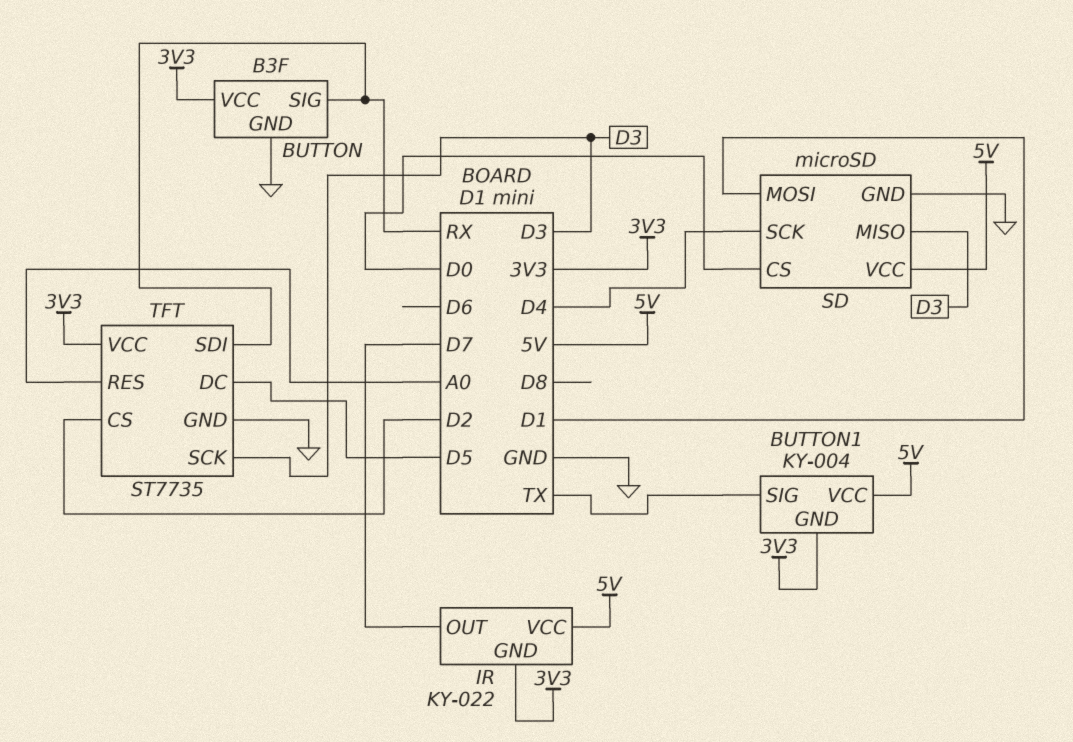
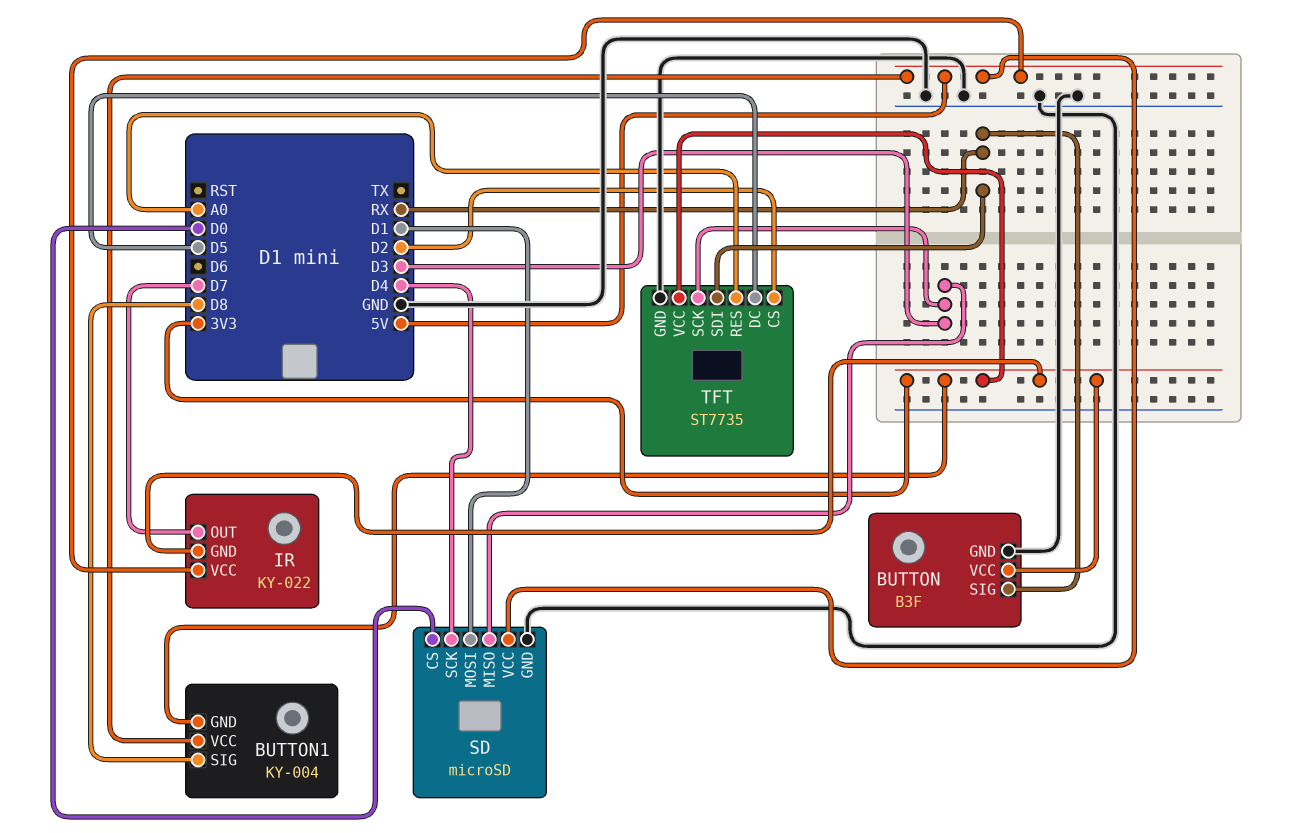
BUTTON1 pin SIG: TX -> D8

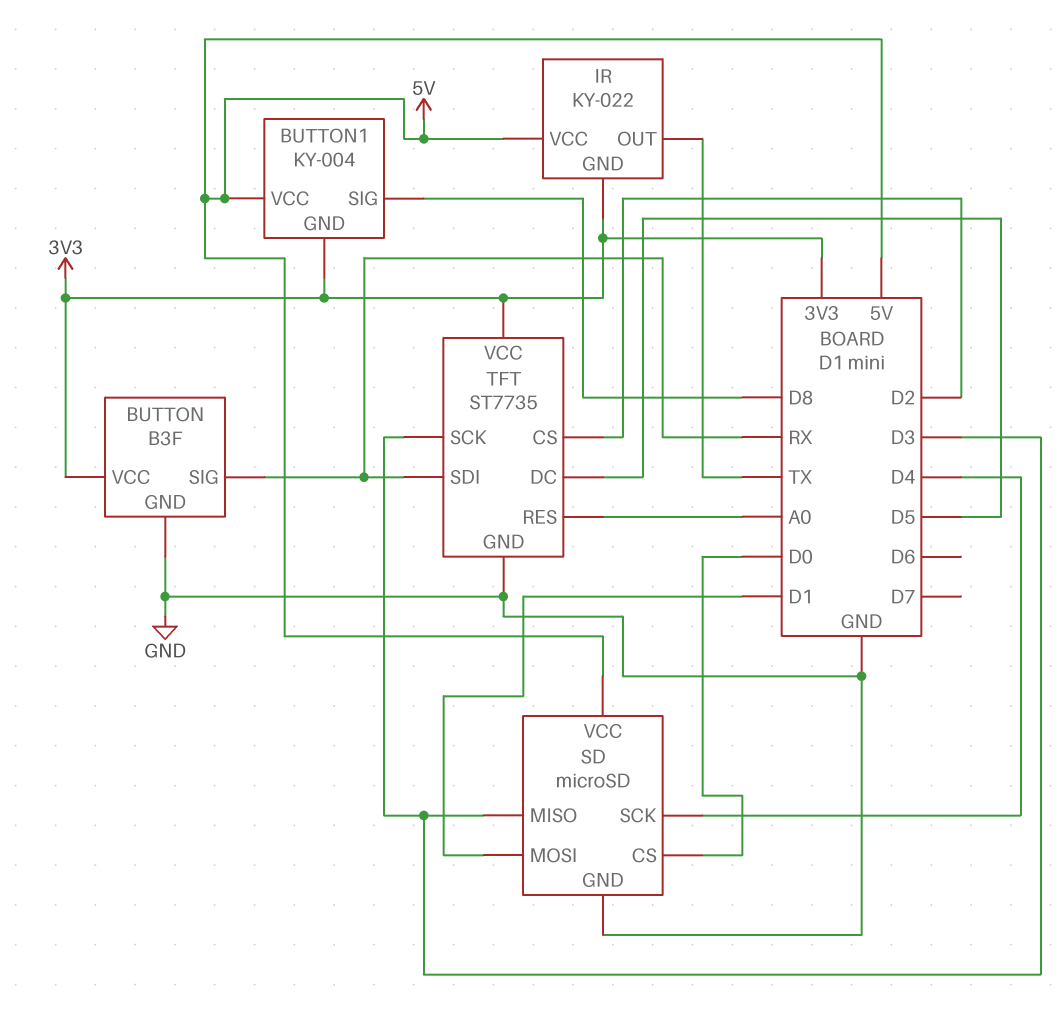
IR pin OUT: D7 -> TX

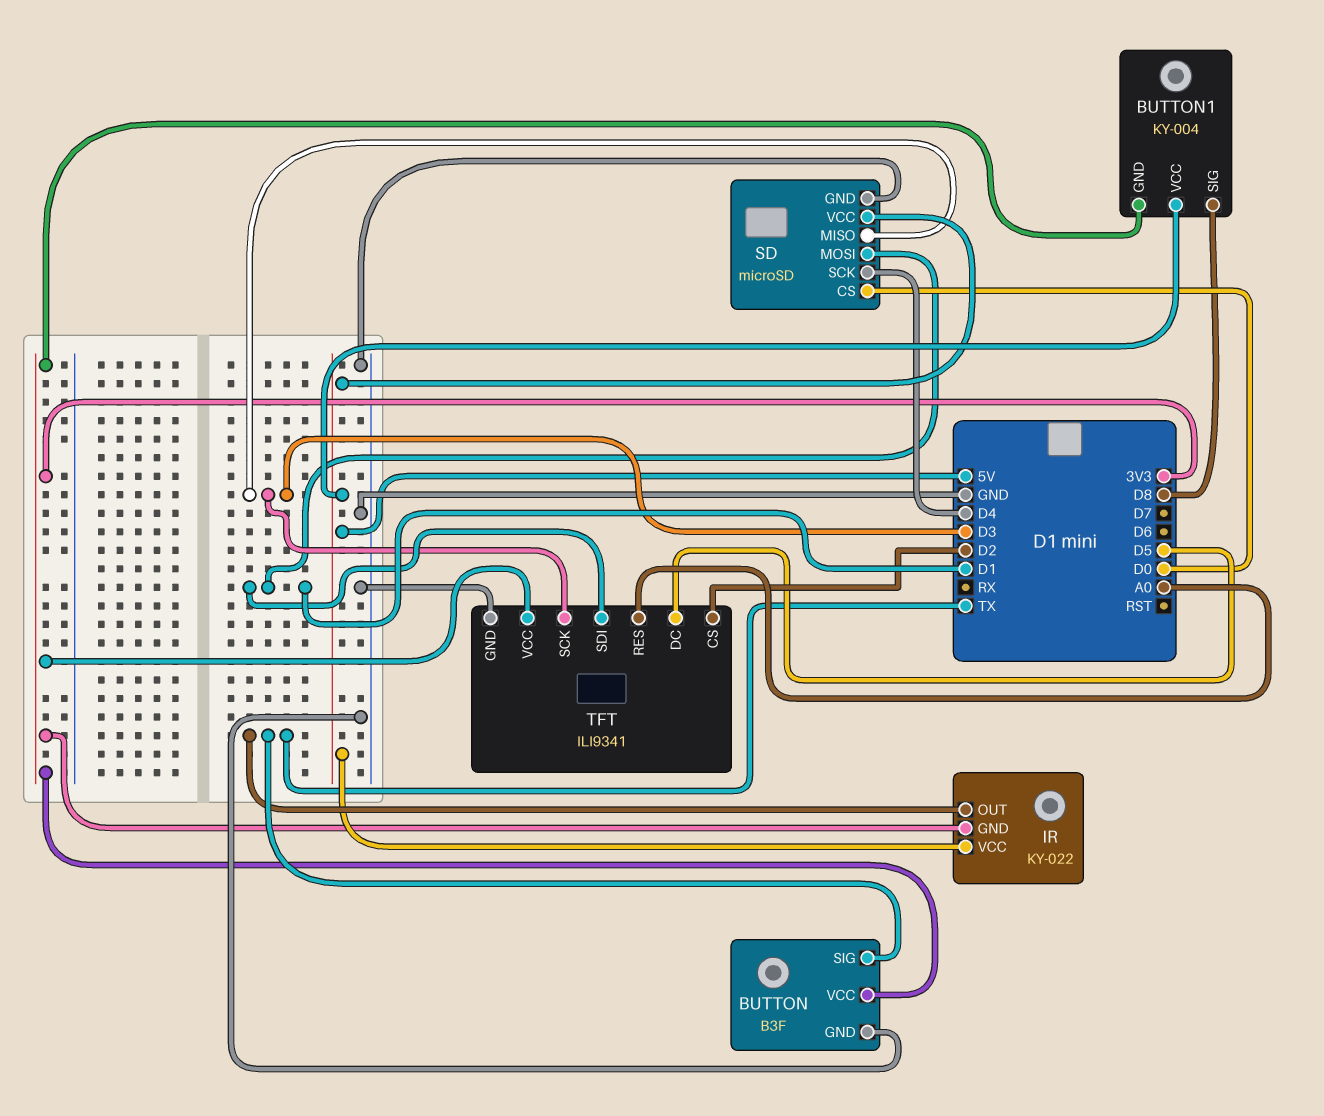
BUTTON pin SIG: RX -> TX
TFT: ST7735 -> ILI9341
TFT pin SDI: RX -> D1

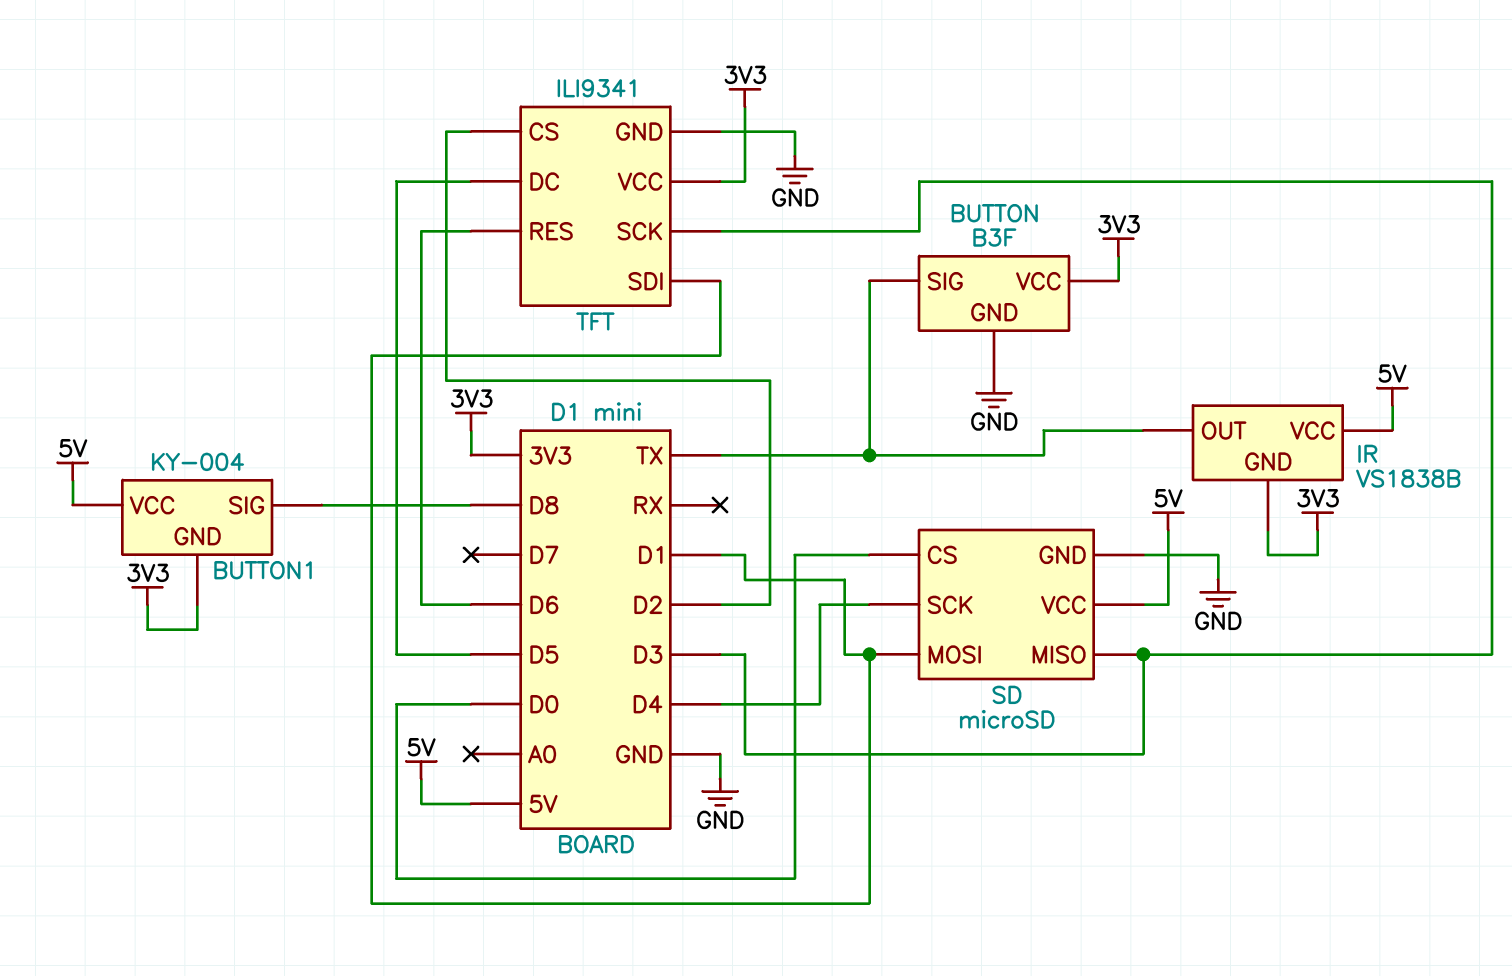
IR: KY-022 -> VS1838B
TFT pin RES: A0 -> D6

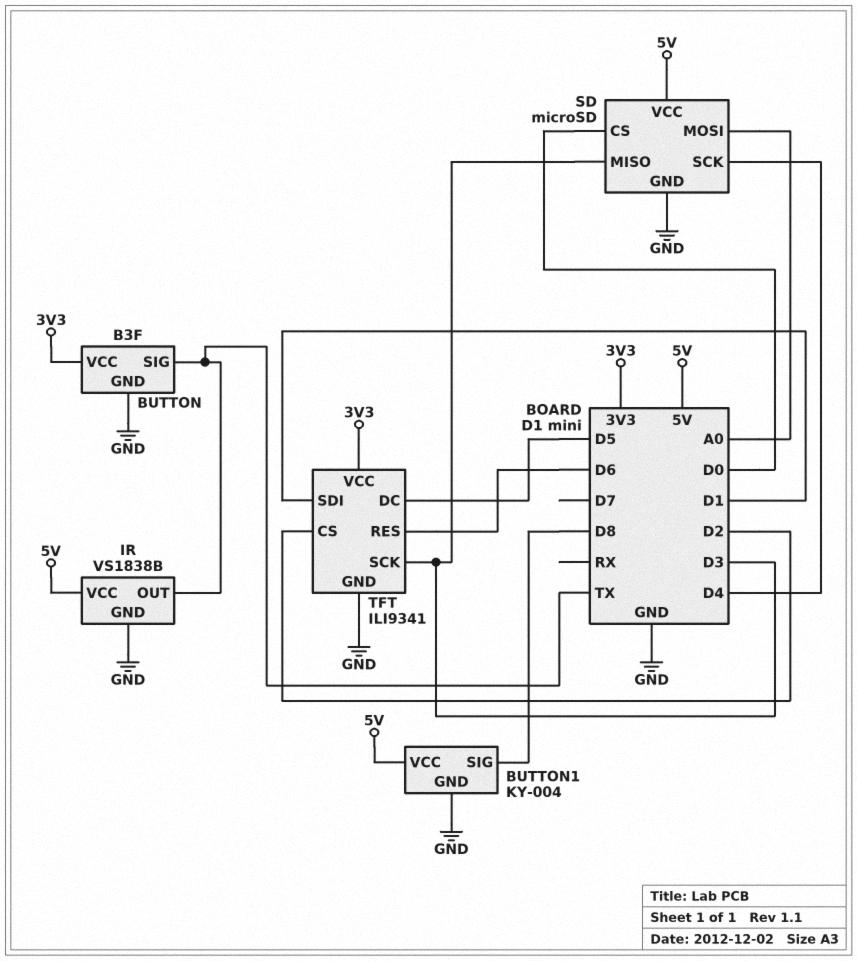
BUTTON1 pin GND: 3V3 -> GND
IR pin GND: 3V3 -> GND
SD pin MOSI: D1 -> A0

